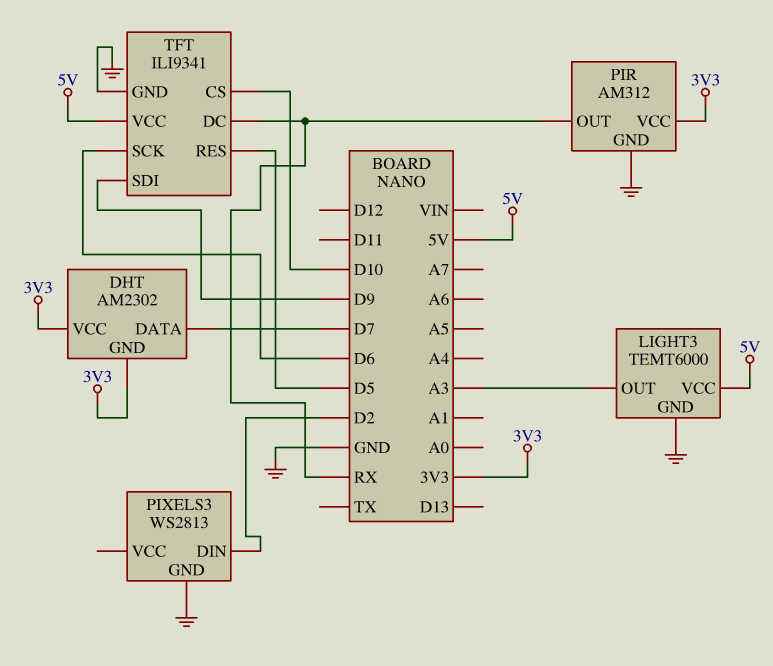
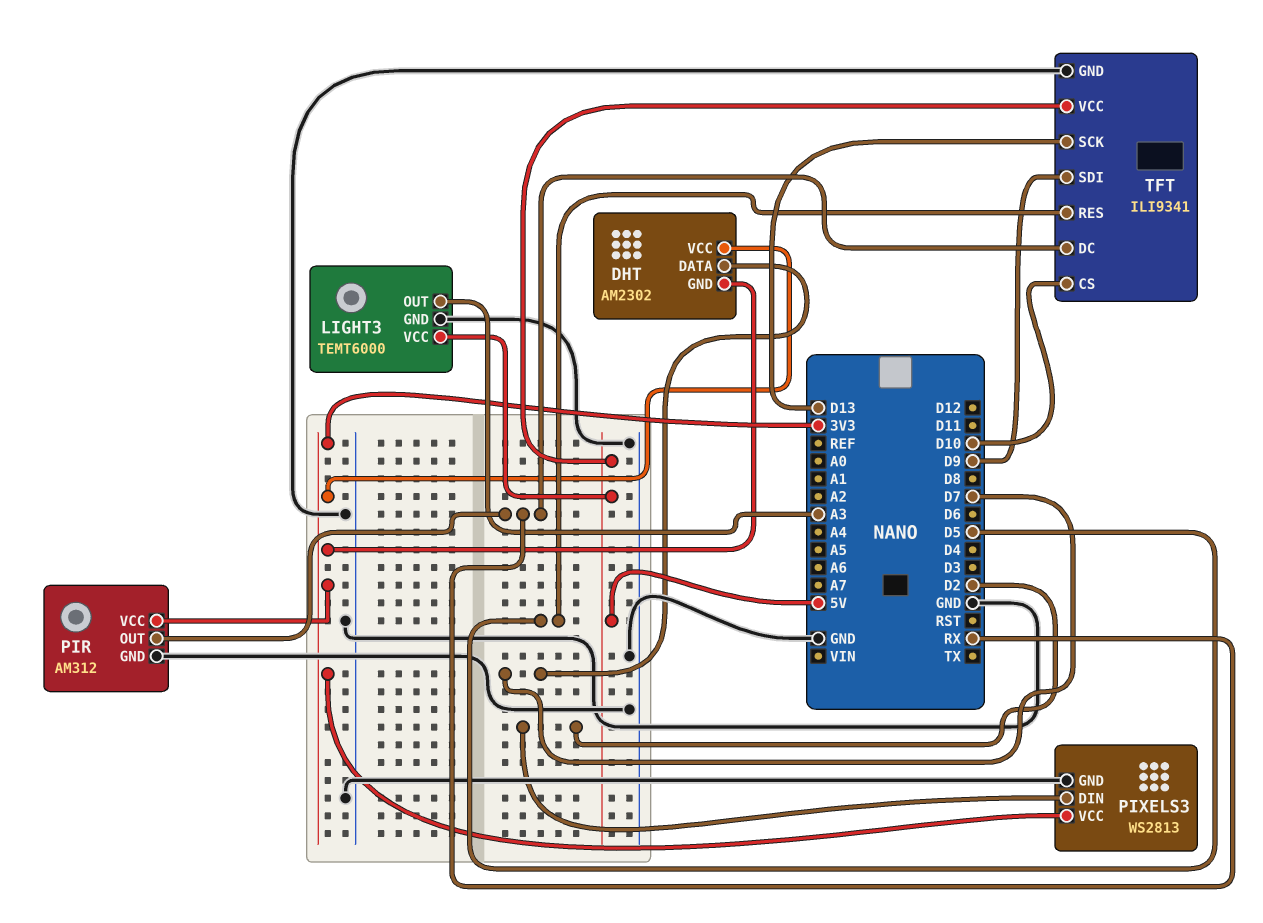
PIXELS3 pin VCC: none -> 3V3
TFT pin SCK: D6 -> D13

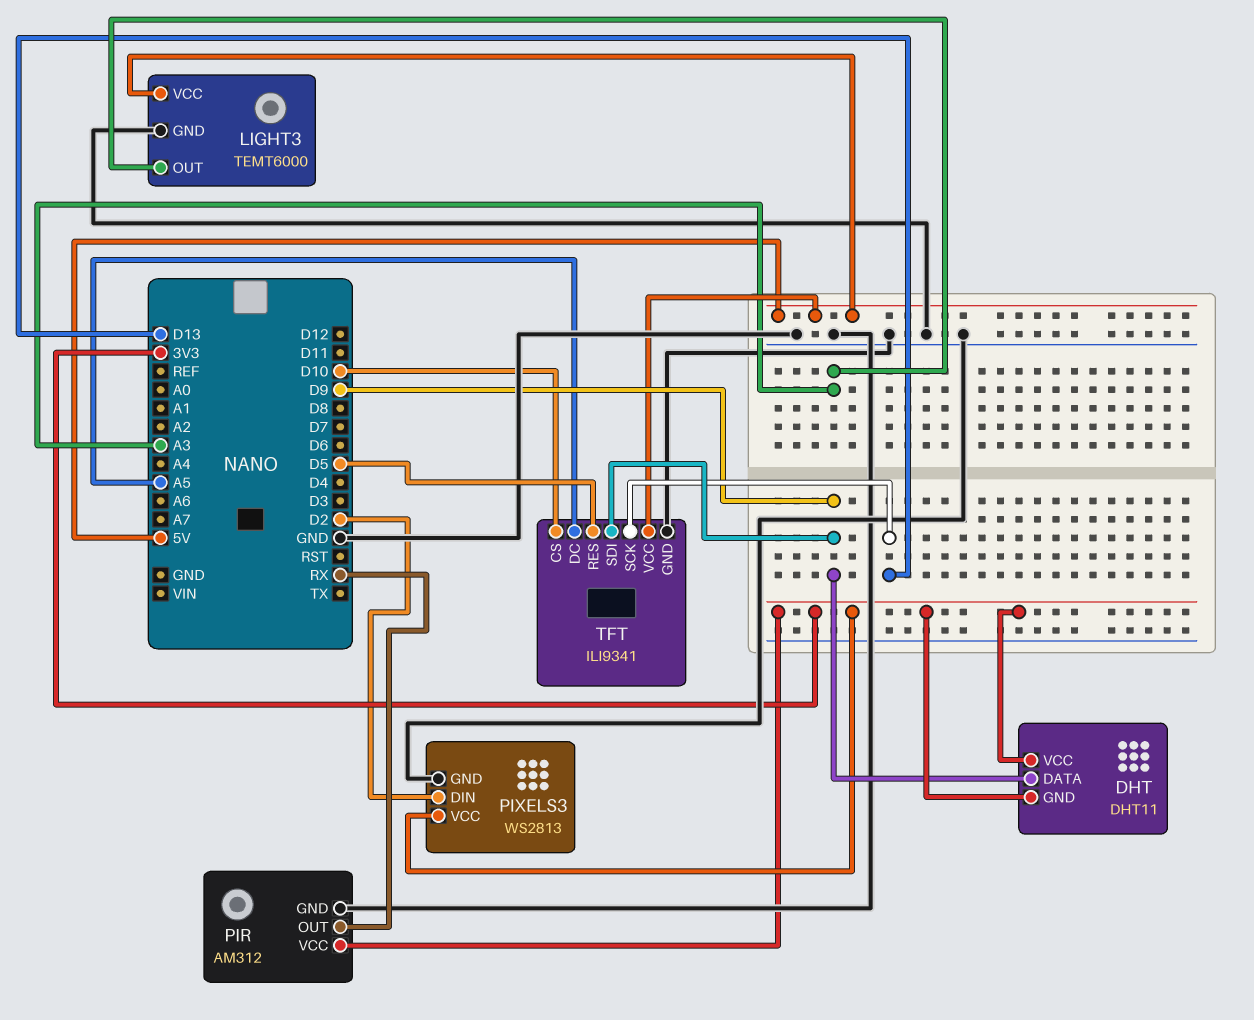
DHT: AM2302 -> DHT11
DHT pin DATA: D7 -> D9
TFT pin DC: RX -> A5

